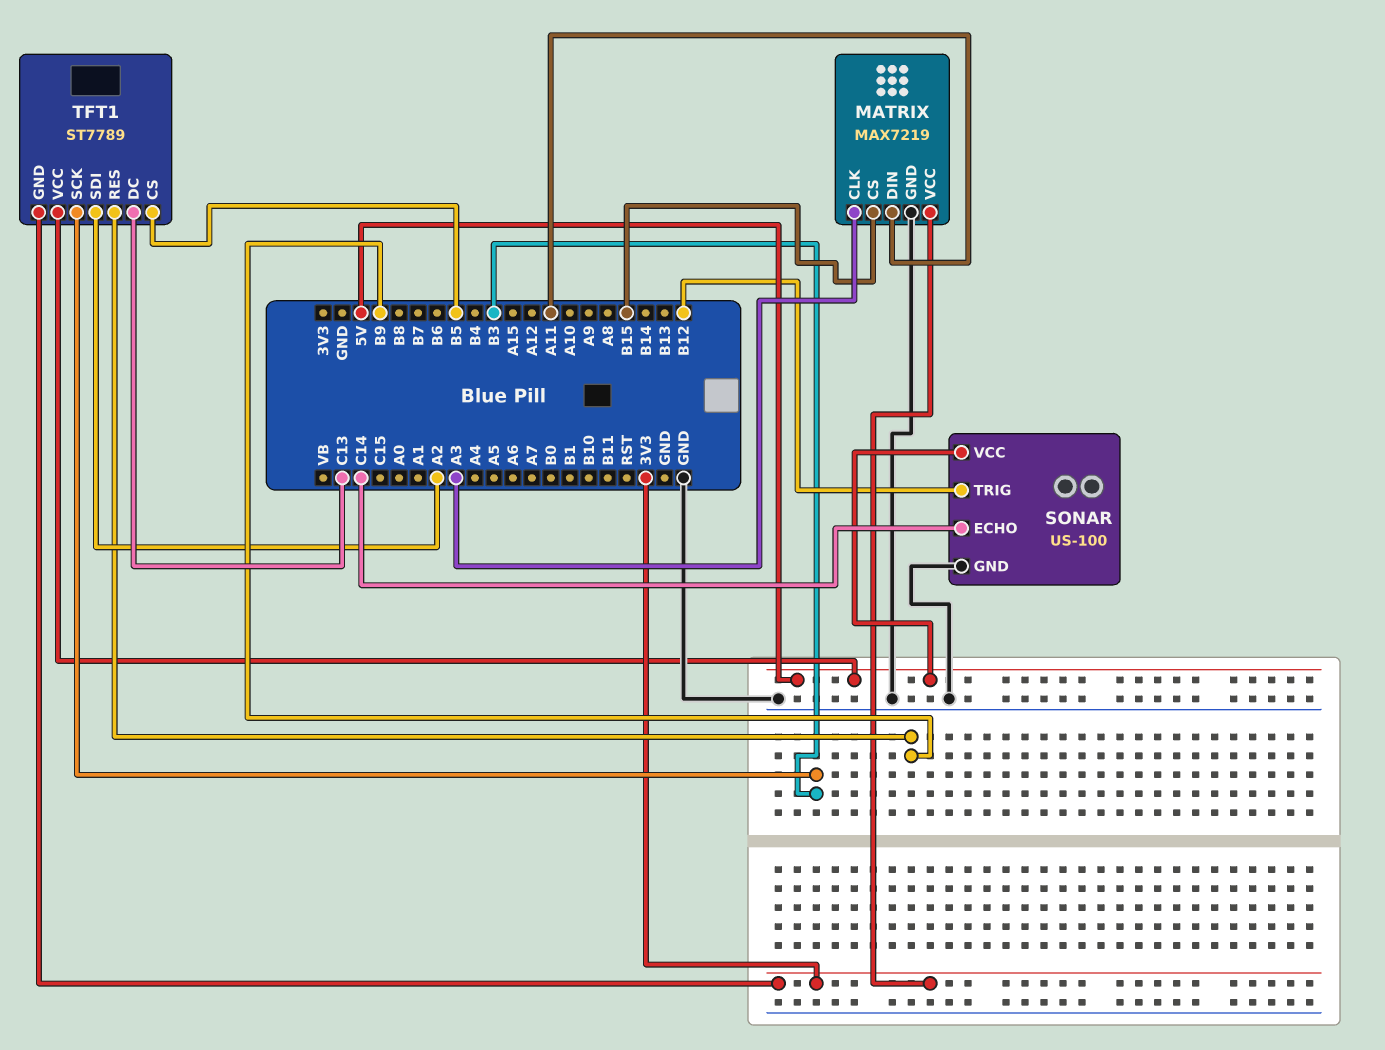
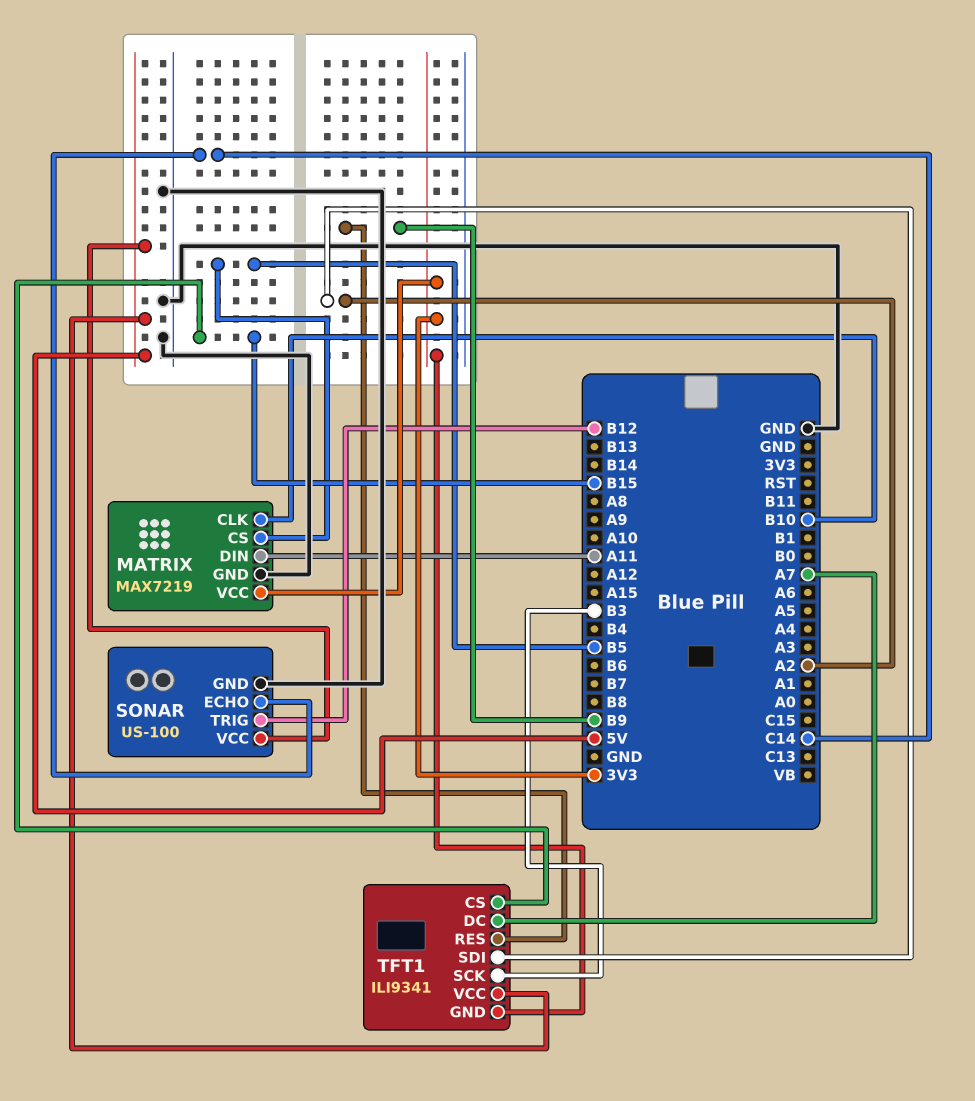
MATRIX pin CLK: A3 -> B10
MATRIX pin CS: B15 -> B5
TFT1: ST7789 -> ILI9341
TFT1 pin CS: B5 -> B15
TFT1 pin DC: C13 -> A7

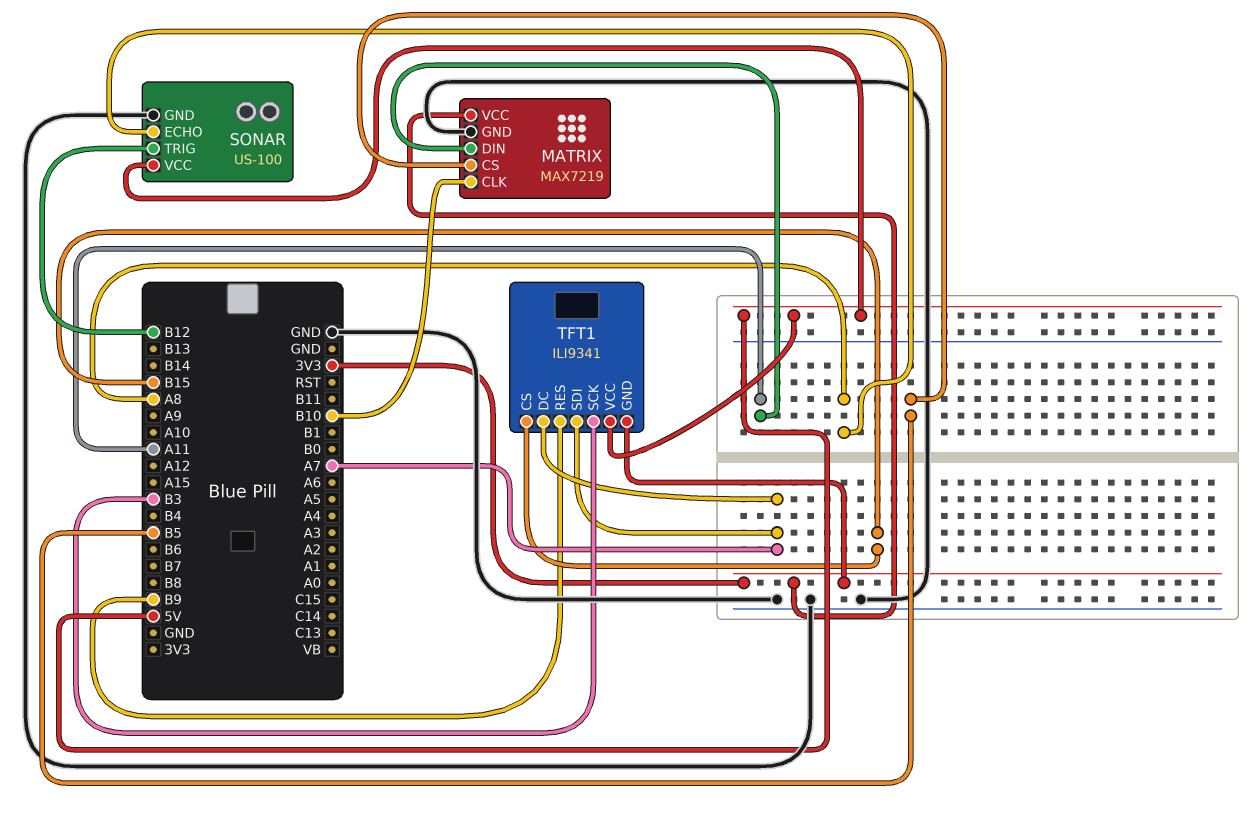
SONAR pin ECHO: C14 -> A8
TFT1 pin SDI: A2 -> A7

